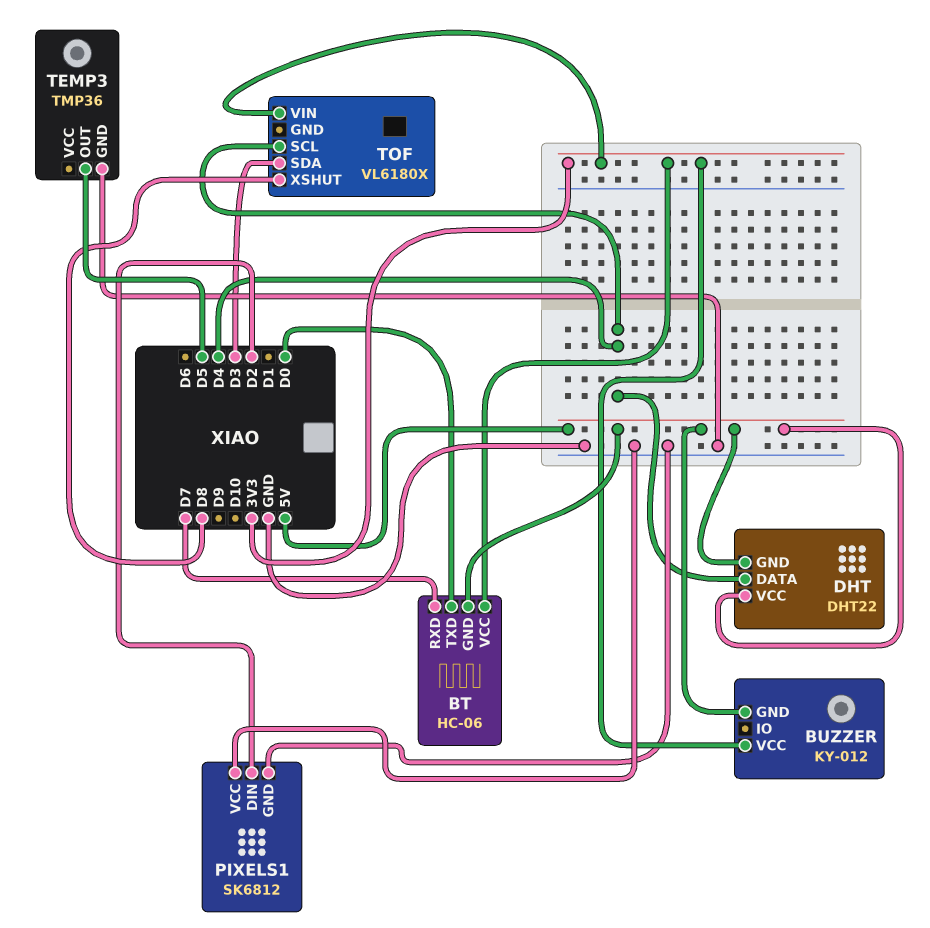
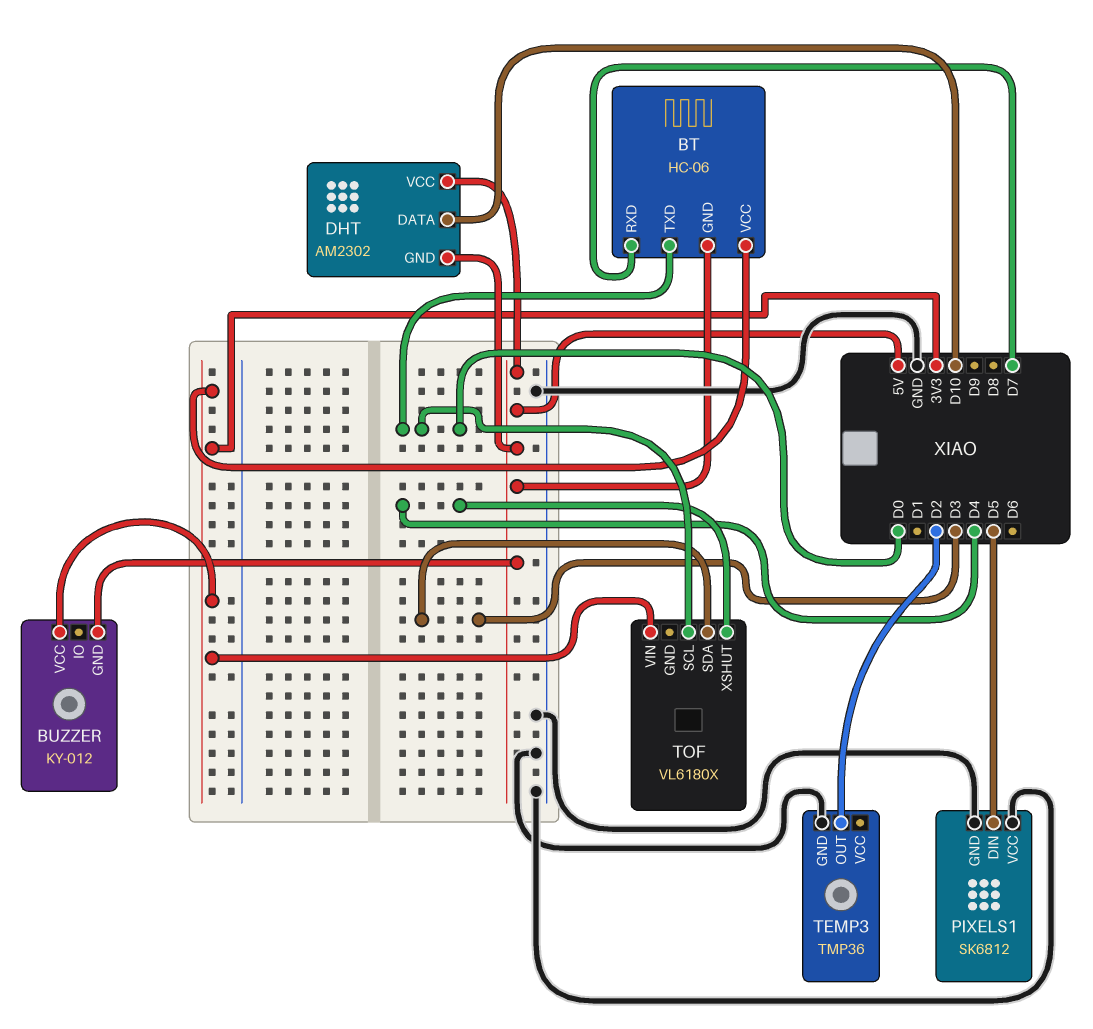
DHT: DHT22 -> AM2302
DHT pin DATA: D4 -> D10
PIXELS1 pin DIN: D2 -> D5
TEMP3 pin OUT: D5 -> D2
TOF pin SCL: D4 -> D0
TOF pin XSHUT: D8 -> D4

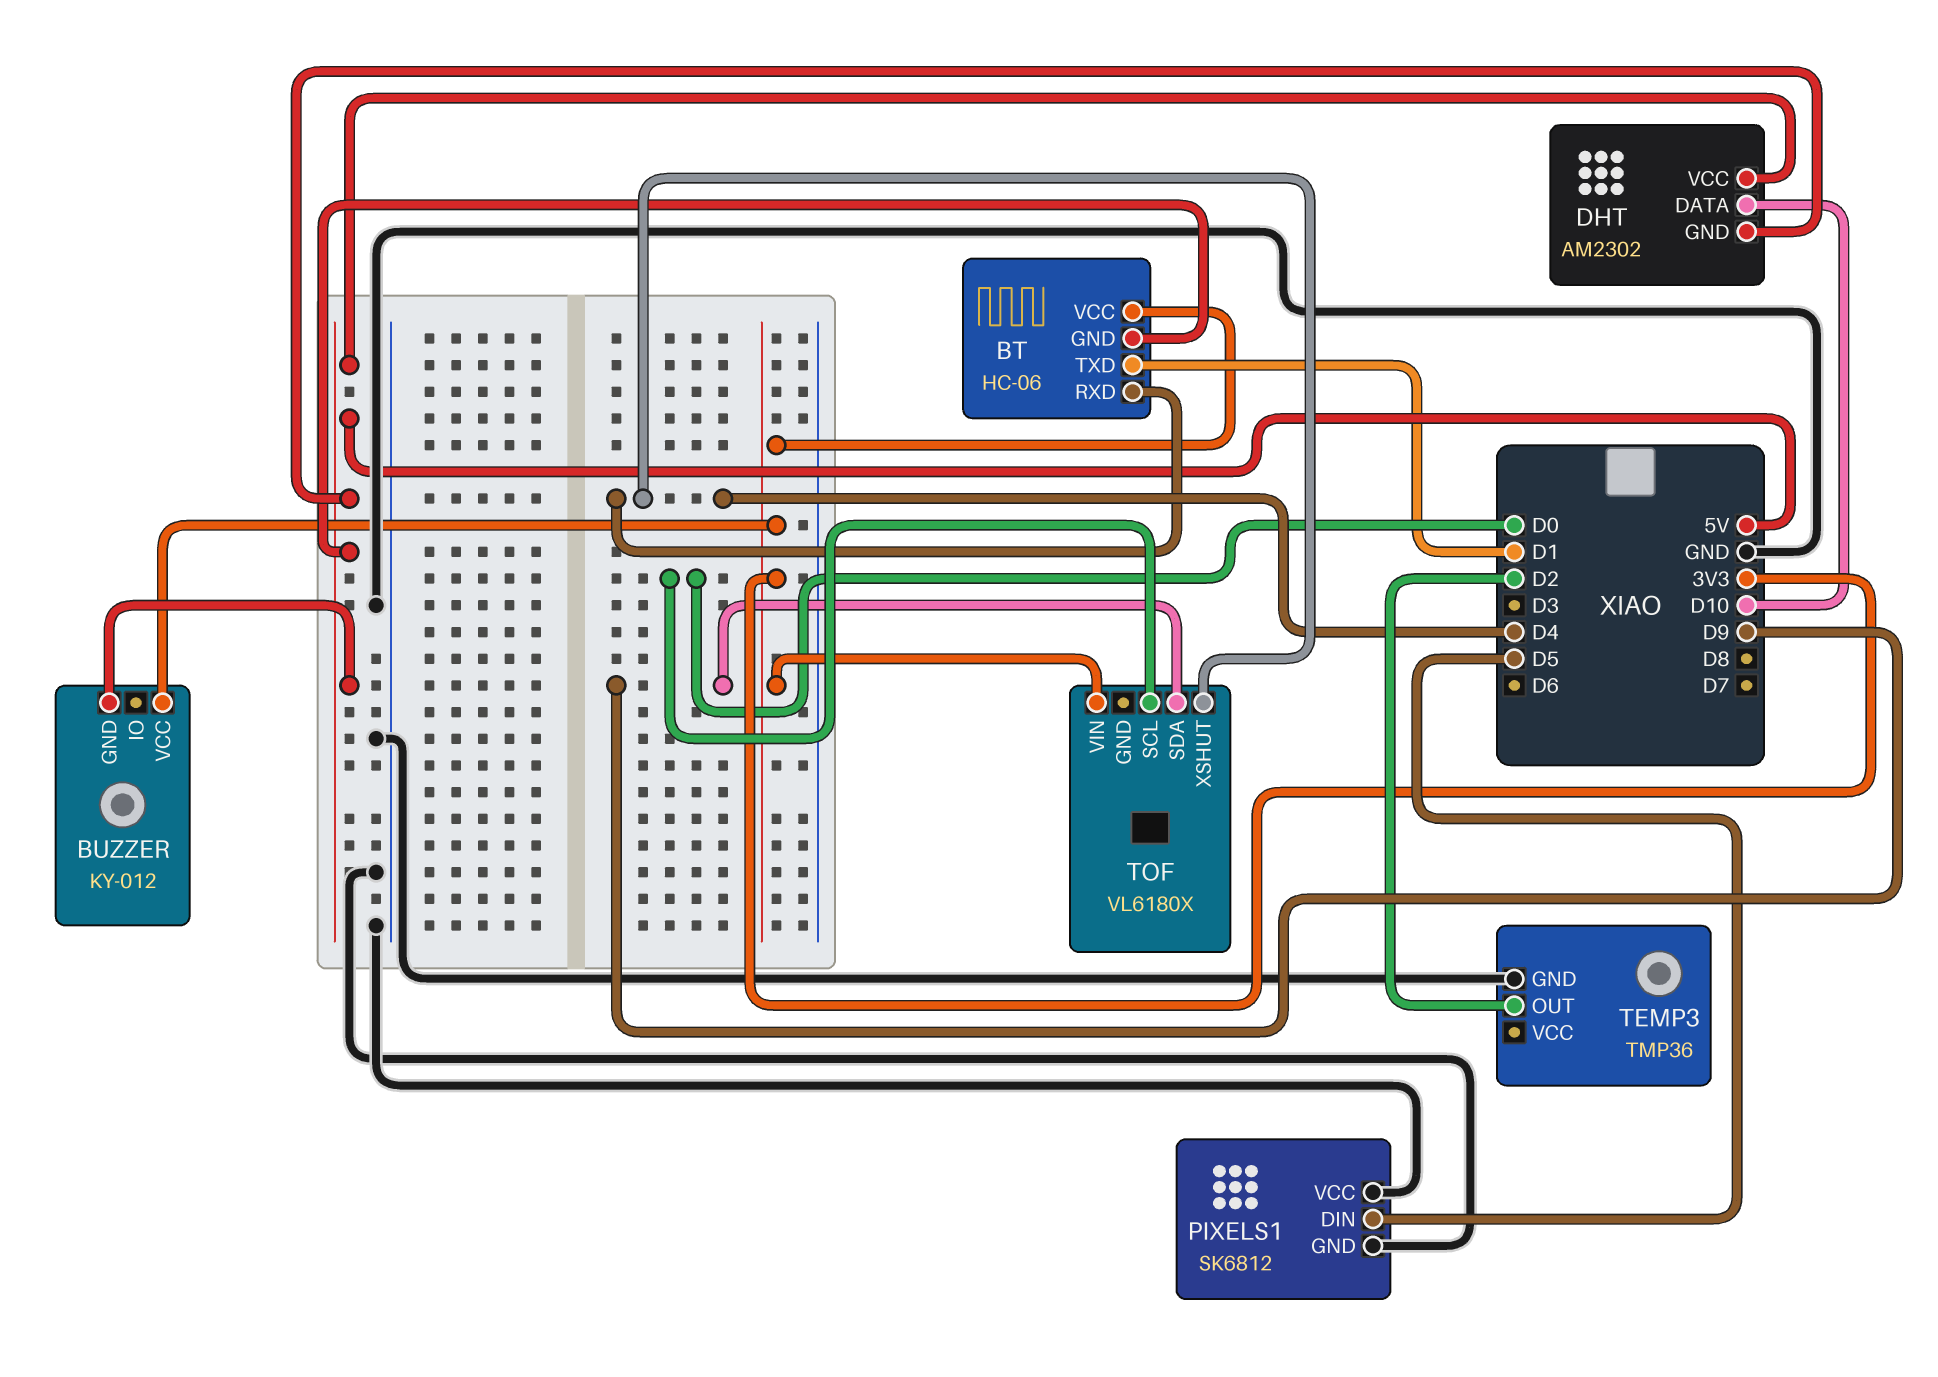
BT pin RXD: D7 -> D4
BT pin TXD: D0 -> D1
TOF pin SDA: D3 -> D9

